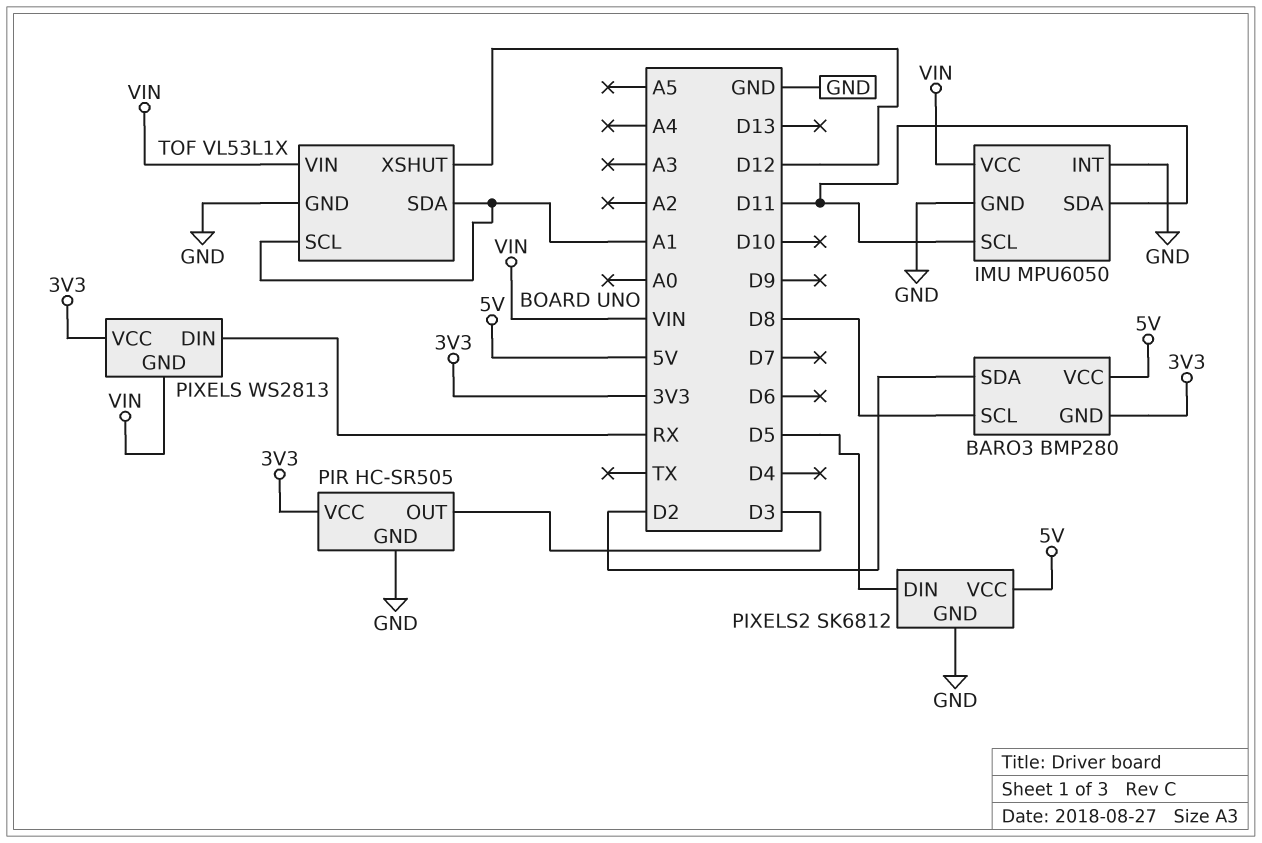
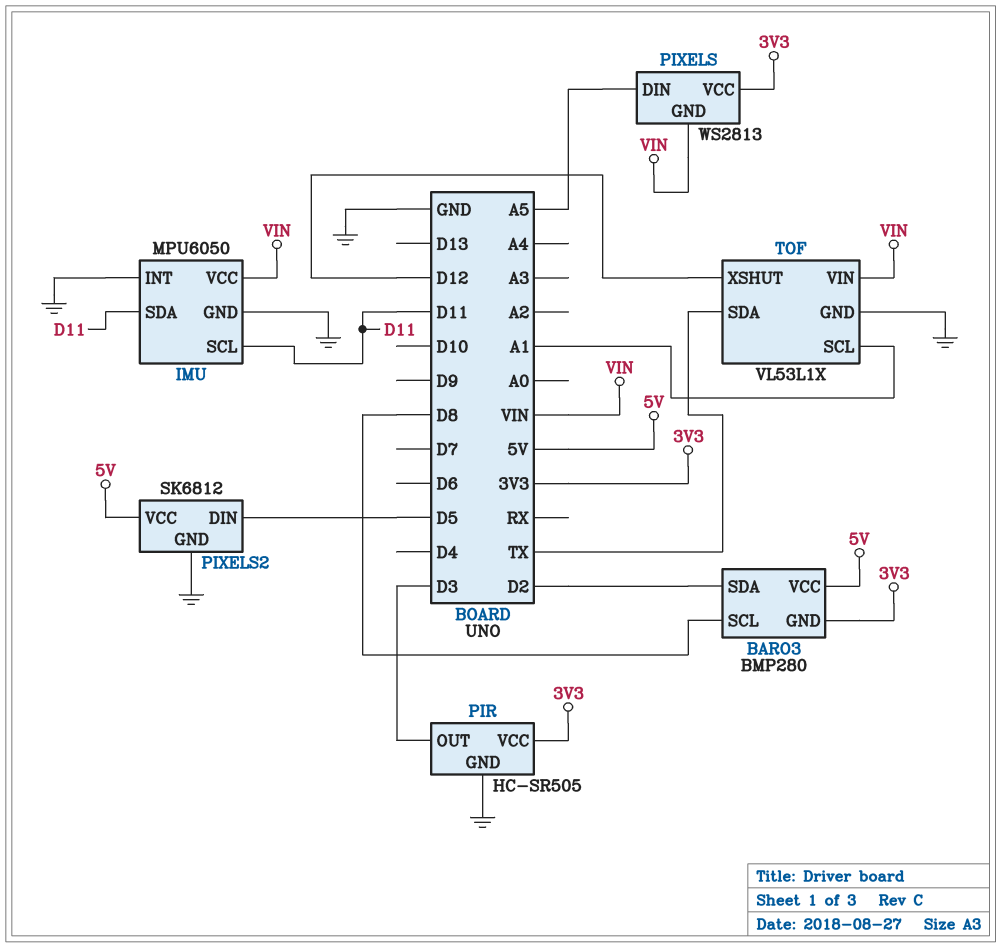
PIXELS pin DIN: RX -> A5
TOF pin SDA: A1 -> TX

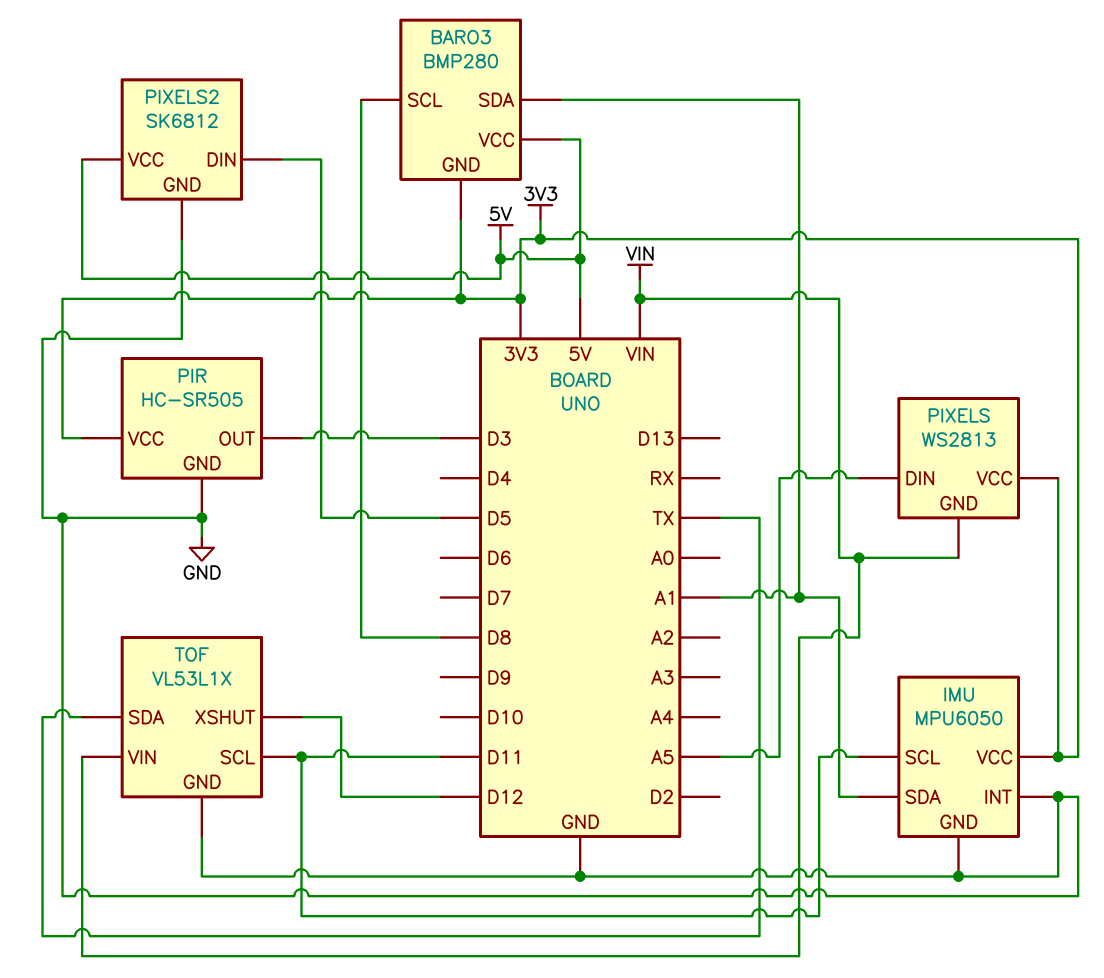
BARO3 pin SDA: D2 -> A1
IMU pin SDA: D11 -> A1
IMU pin VCC: VIN -> 3V3
TOF pin SCL: A1 -> D11

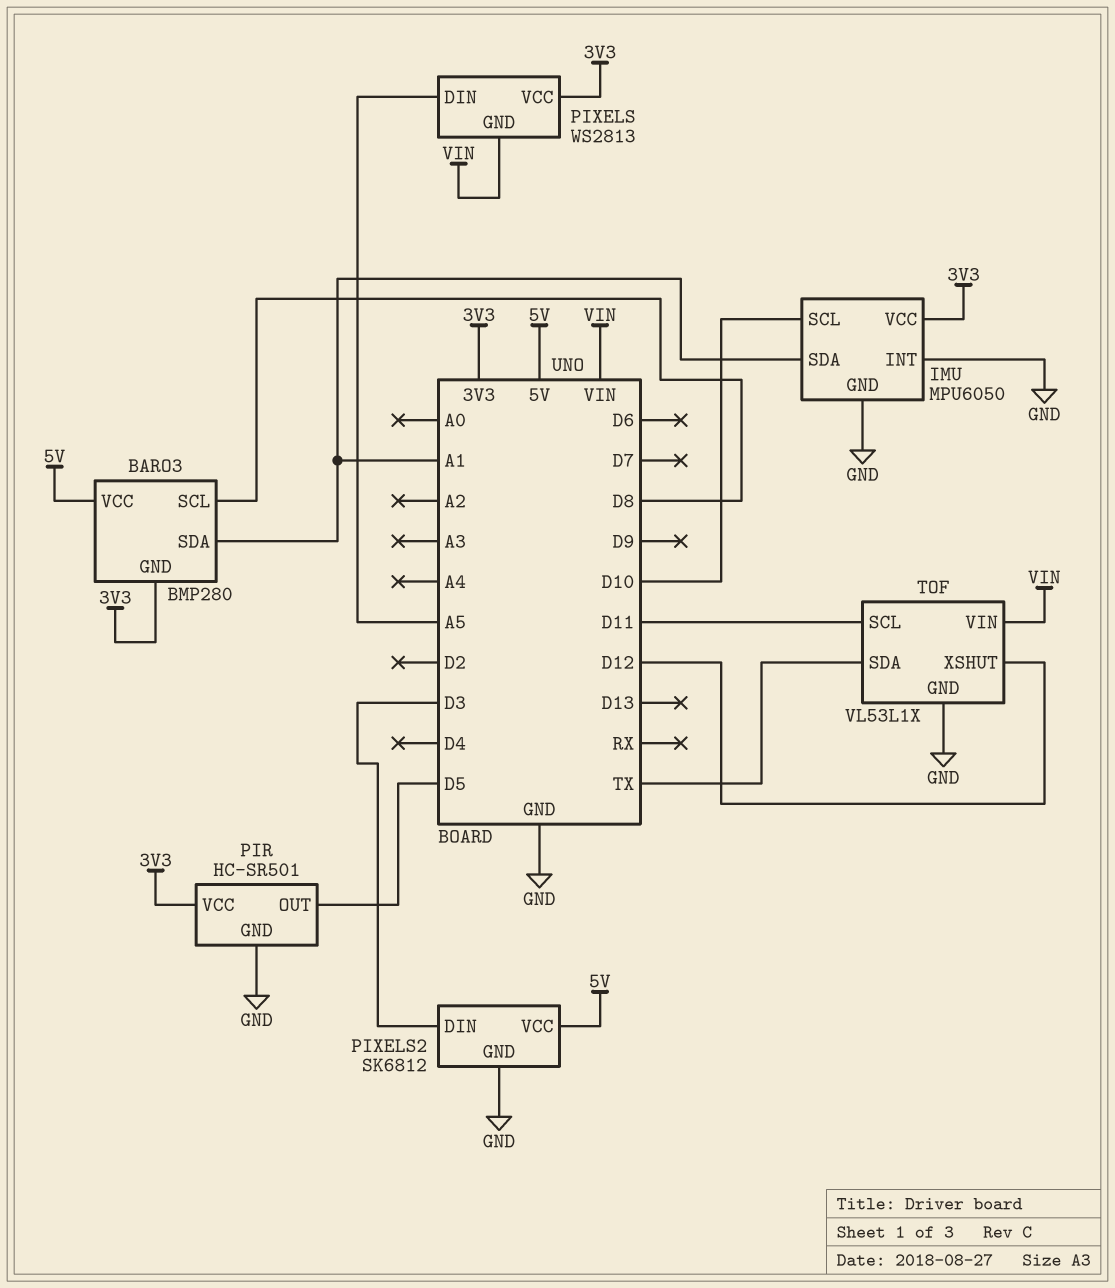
IMU pin SCL: D11 -> D10
PIR: HC-SR505 -> HC-SR501
PIR pin OUT: D3 -> D5
PIXELS2 pin DIN: D5 -> D3

